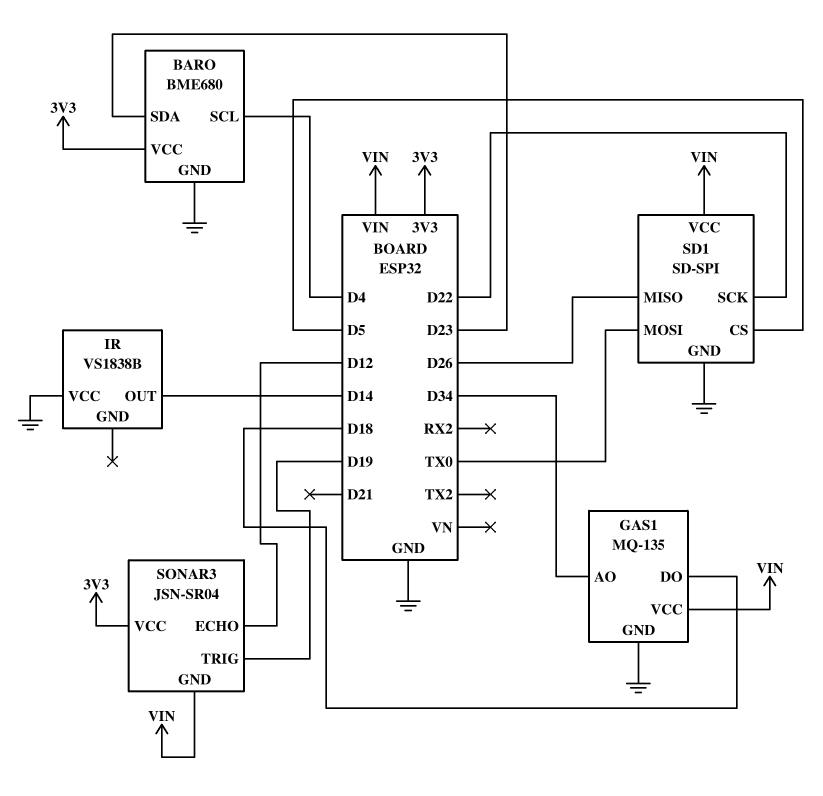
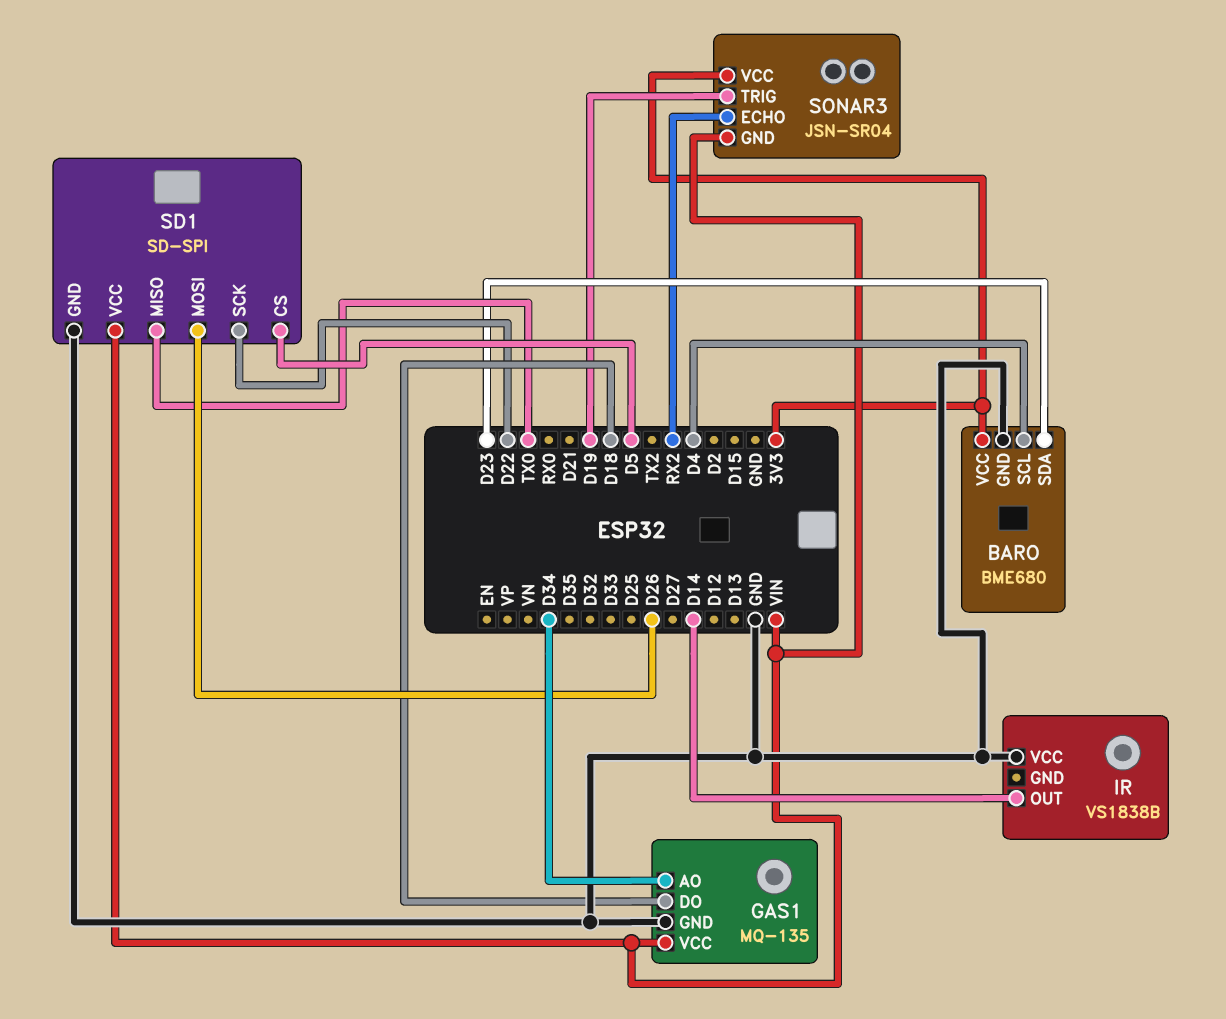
SD1 pin MISO: D26 -> TX0
SD1 pin MOSI: TX0 -> D26
SONAR3 pin ECHO: D12 -> RX2

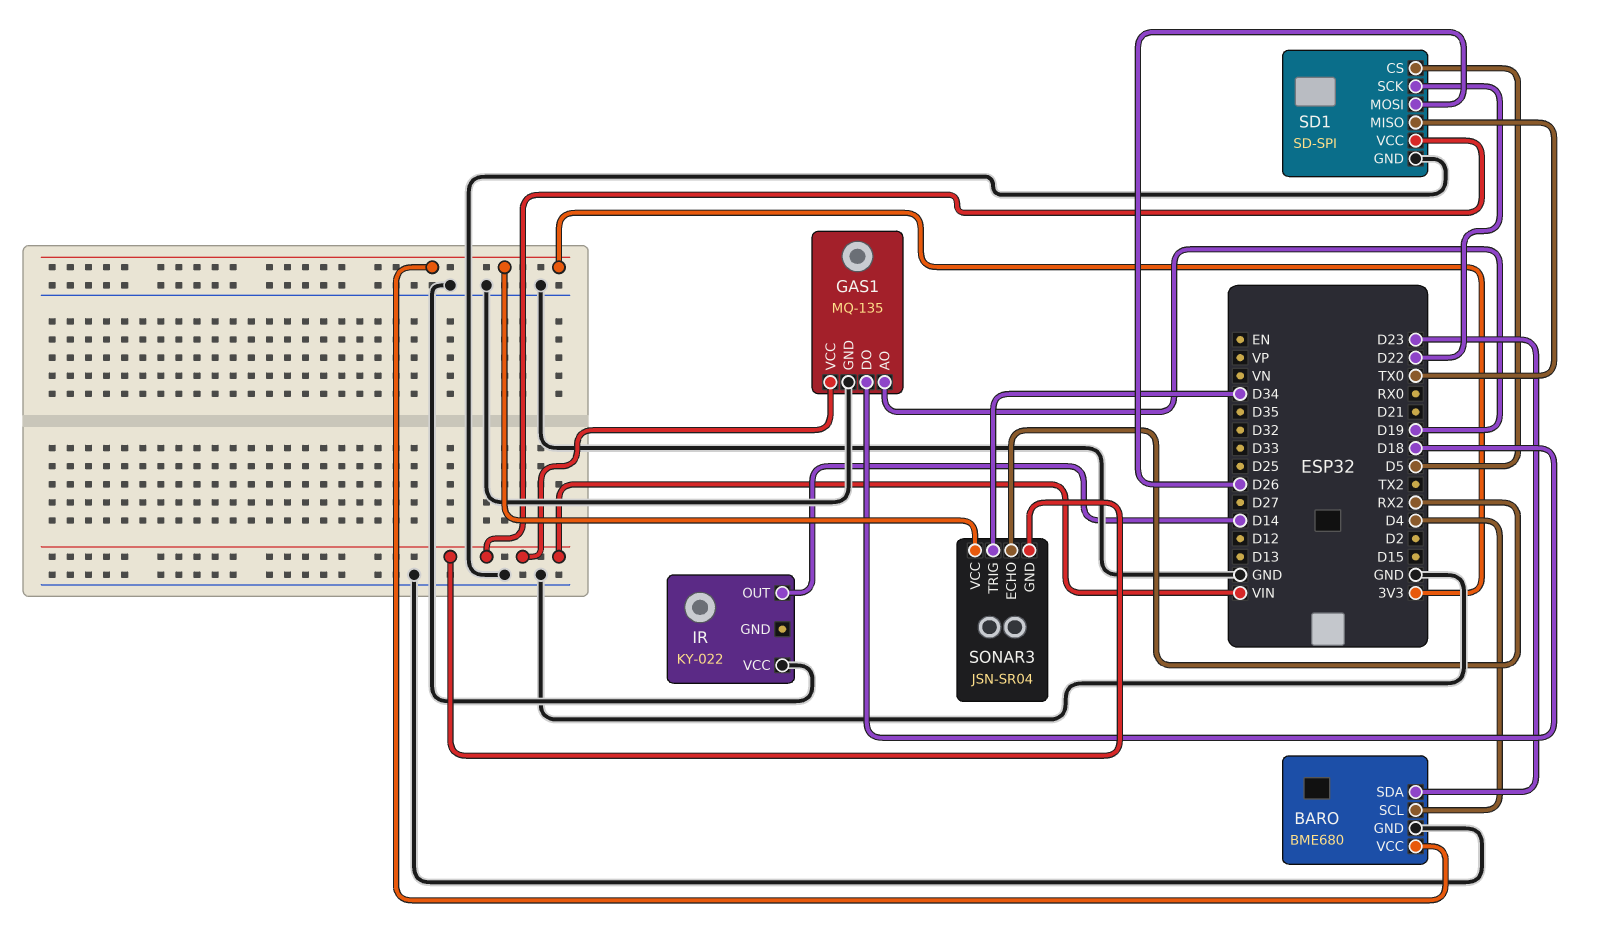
GAS1 pin AO: D34 -> D19
IR: VS1838B -> KY-022
SONAR3 pin TRIG: D19 -> D34

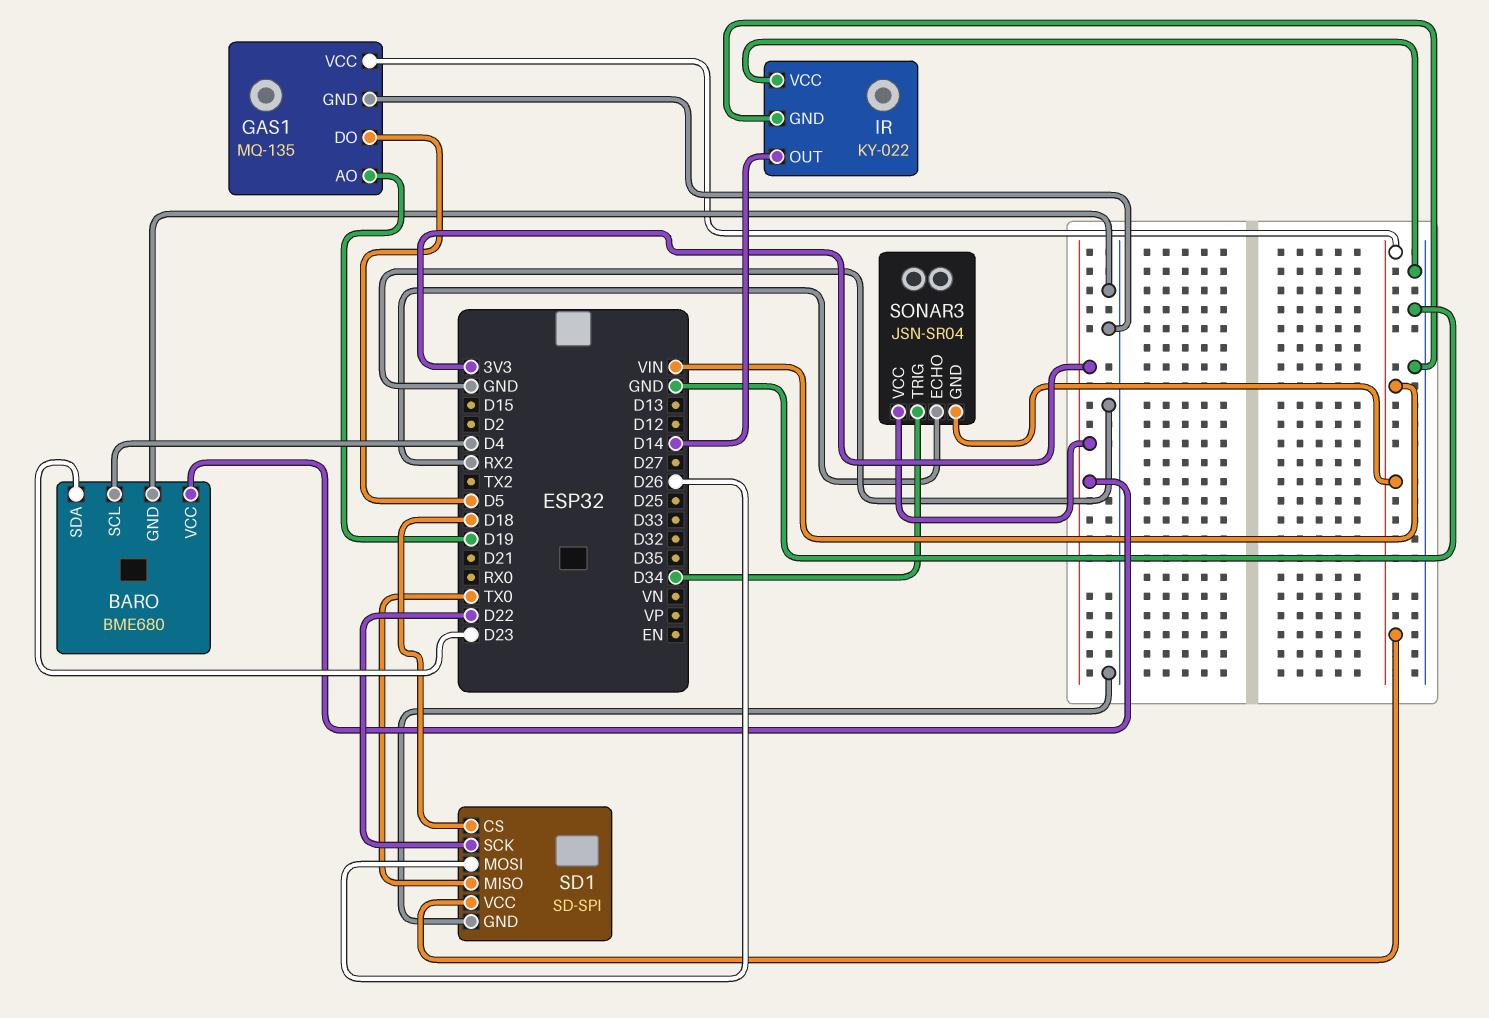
GAS1 pin DO: D18 -> D5
IR pin GND: none -> GND
SD1 pin CS: D5 -> D18

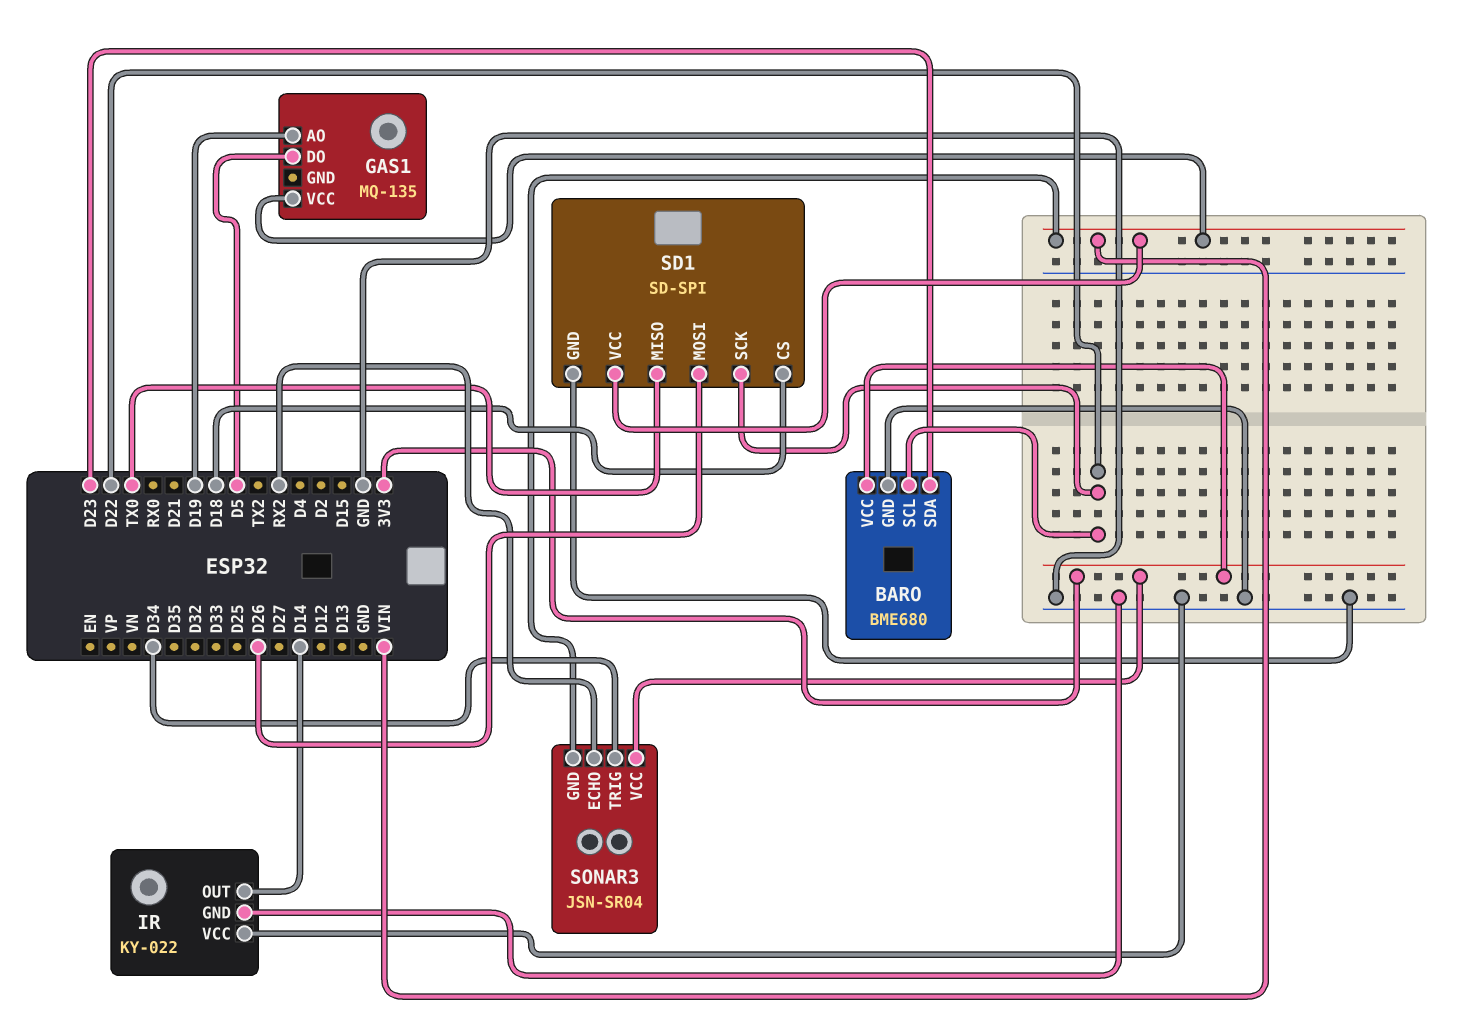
BARO pin SCL: D4 -> D22
GAS1 pin GND: GND -> none

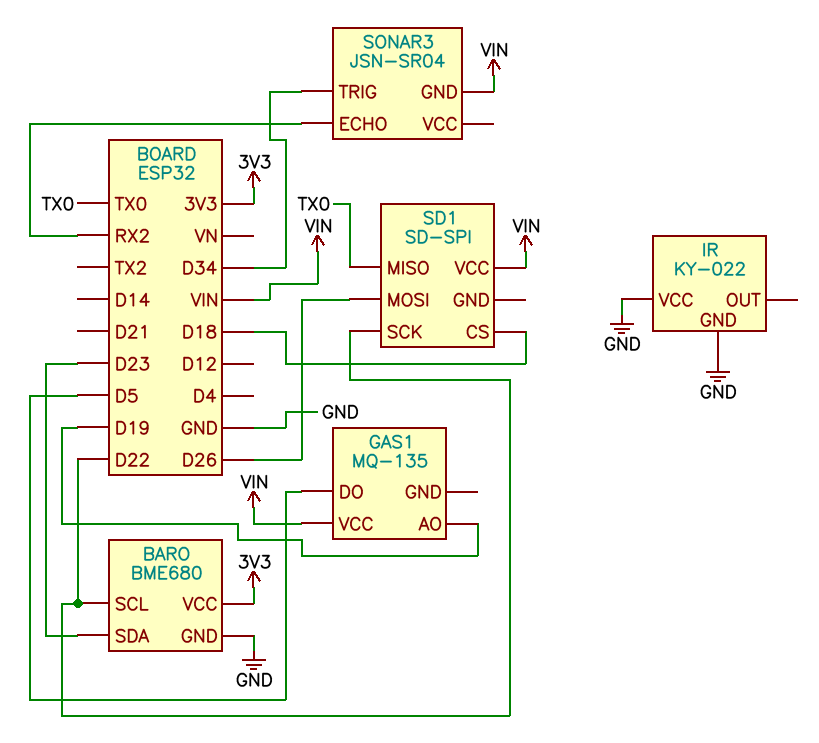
IR pin OUT: D14 -> none
SD1 pin GND: GND -> none
SONAR3 pin VCC: 3V3 -> none

